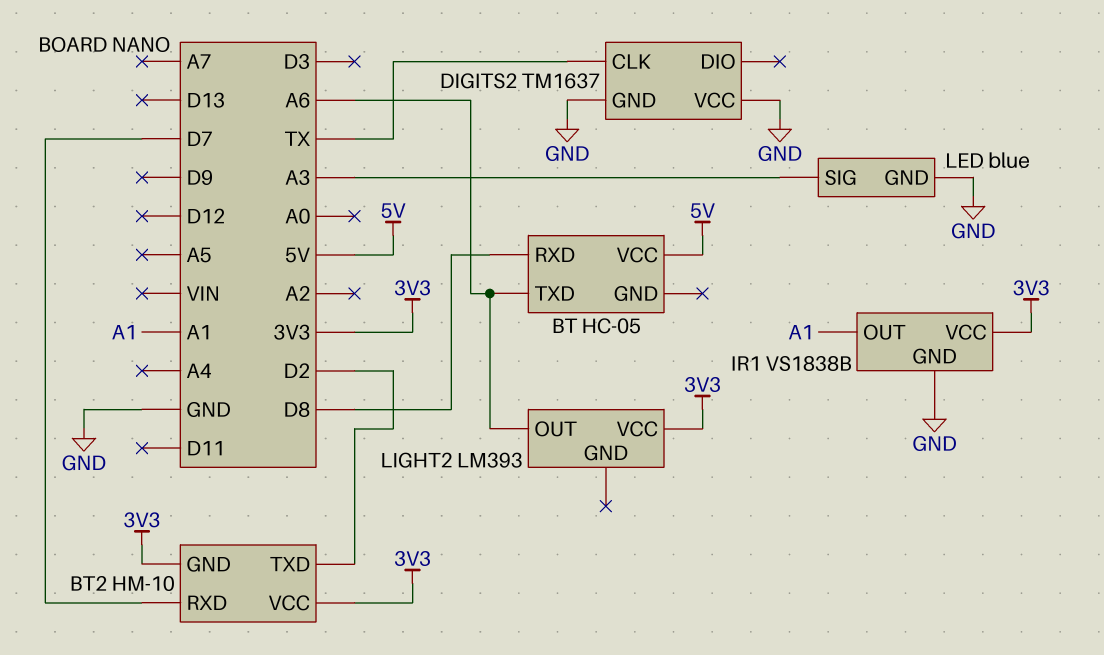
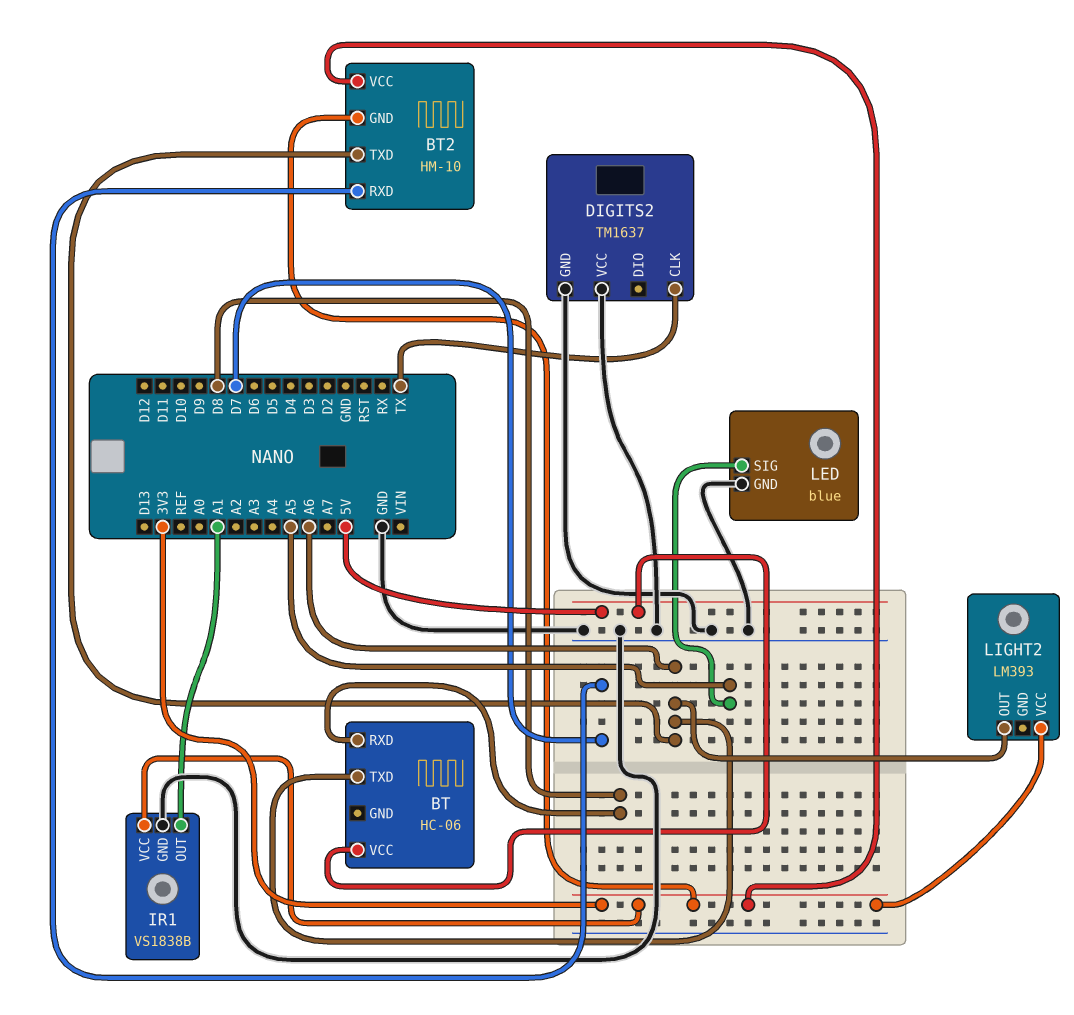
BT: HC-05 -> HC-06
BT2 pin TXD: D2 -> A6
LED pin SIG: A3 -> A5

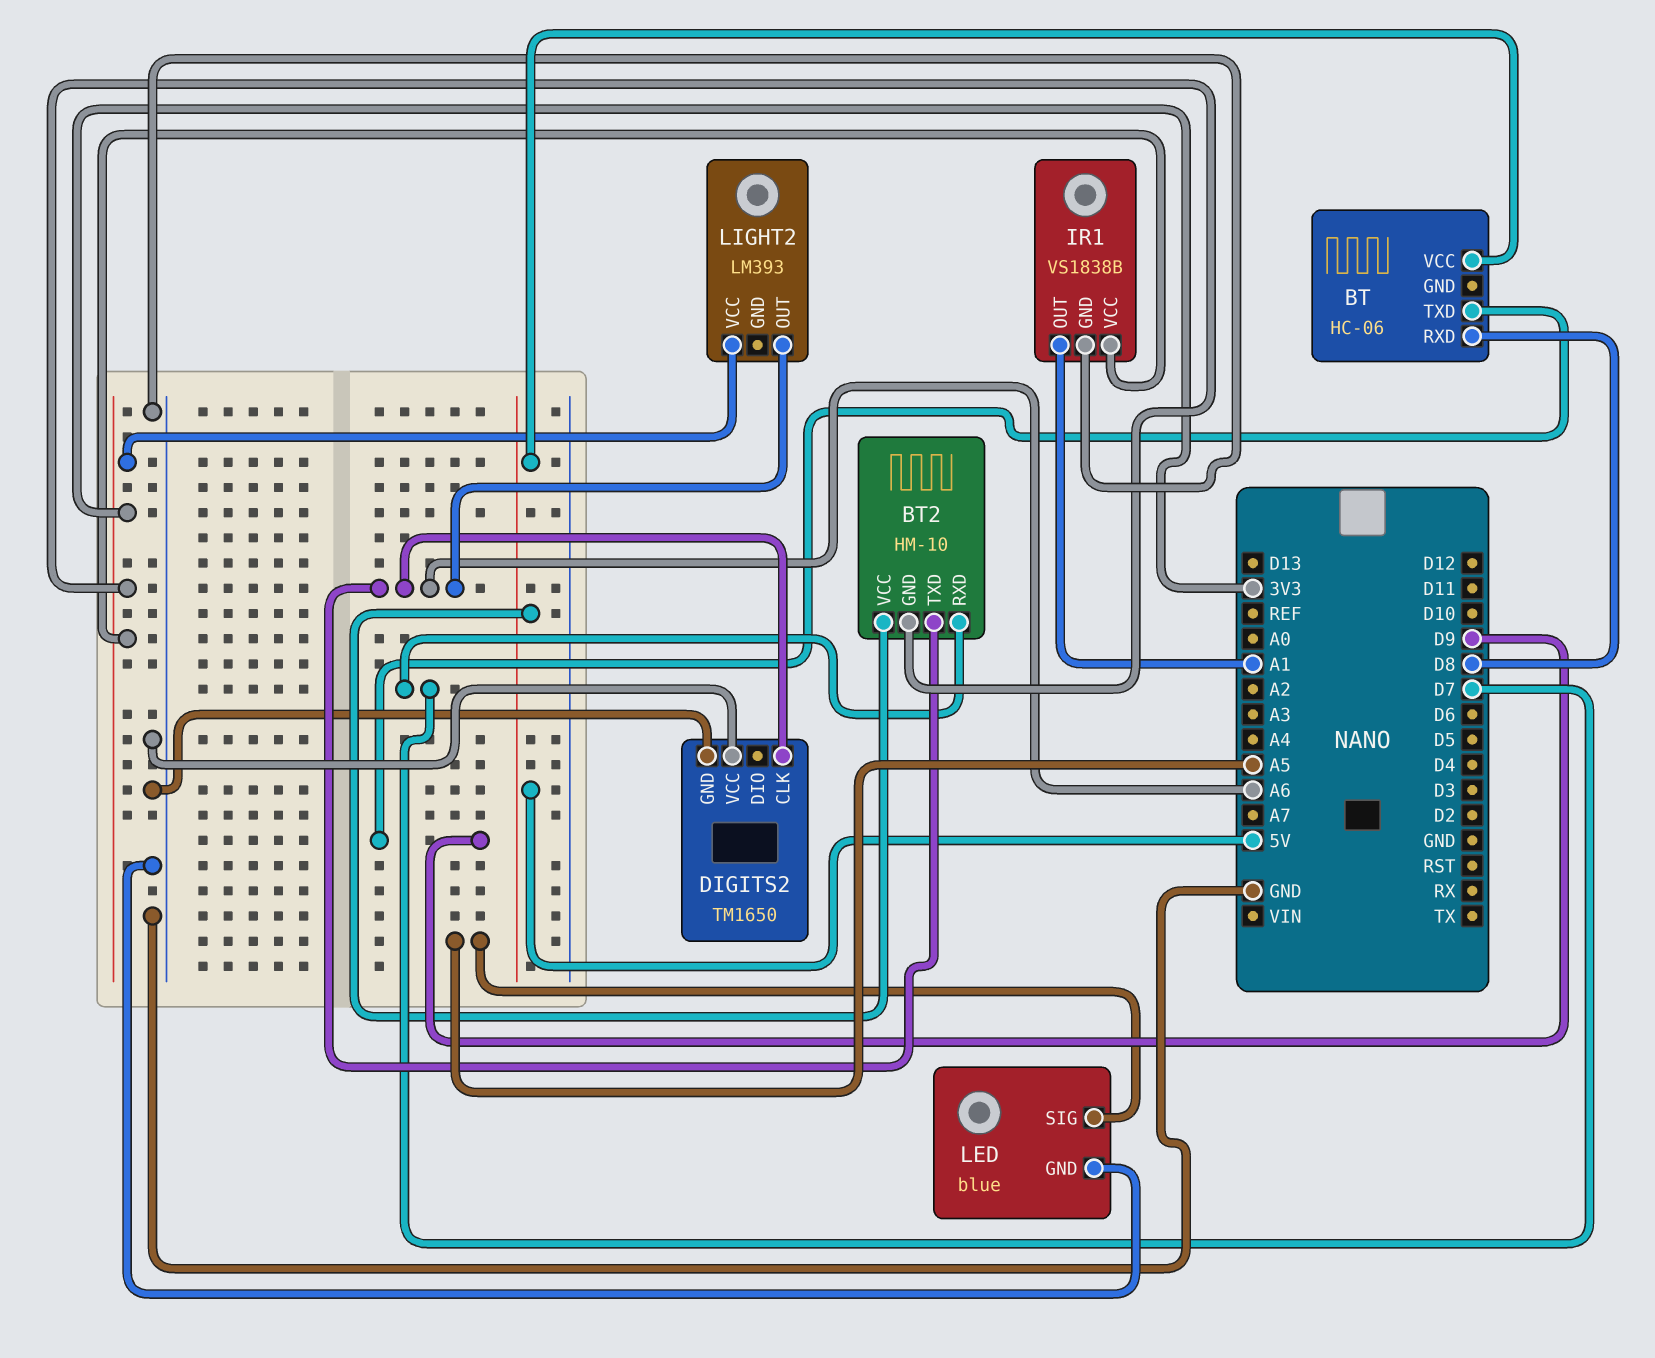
BT pin TXD: A6 -> D9
BT2 pin VCC: 3V3 -> 5V
DIGITS2: TM1637 -> TM1650
DIGITS2 pin CLK: TX -> A6

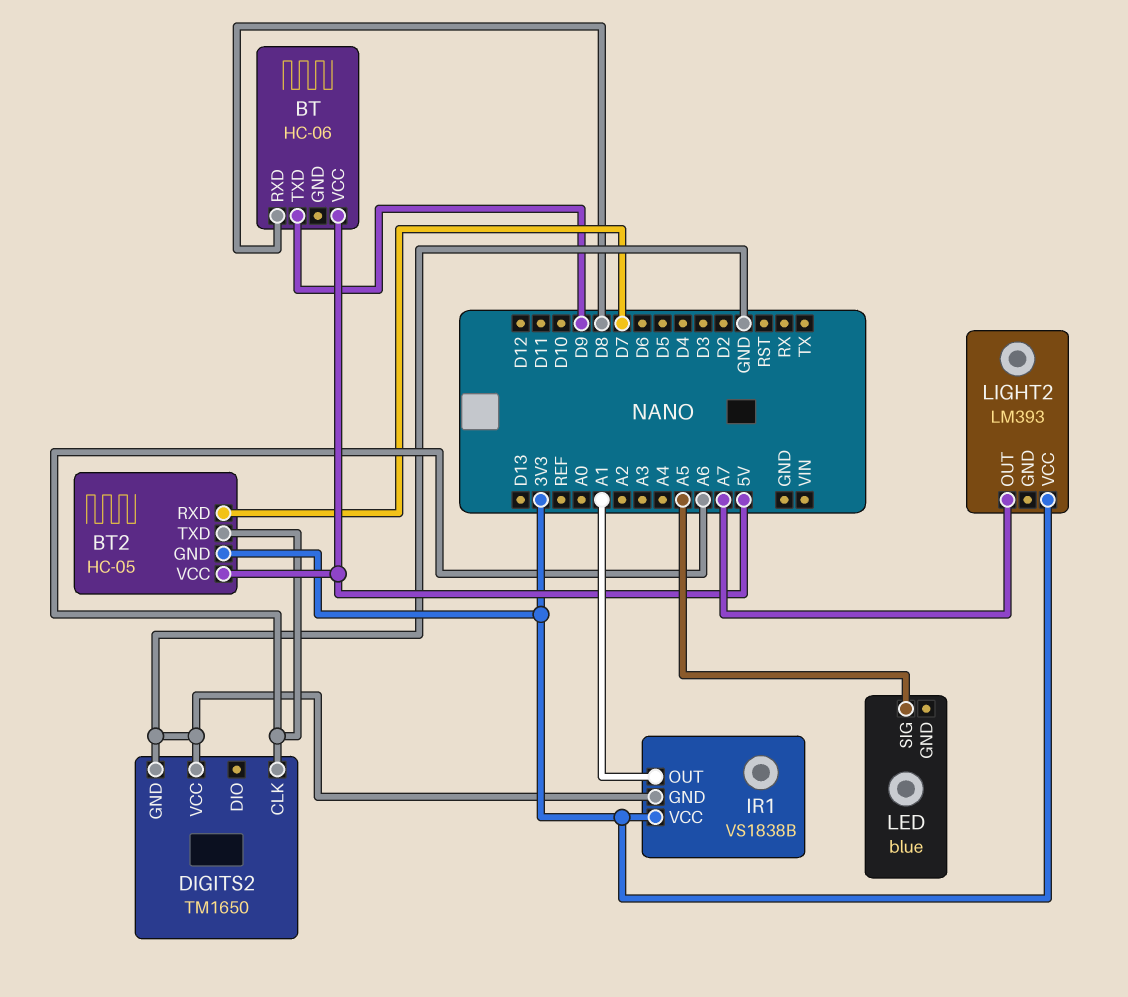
BT2: HM-10 -> HC-05
LED pin GND: GND -> none
LIGHT2 pin OUT: A6 -> A7

